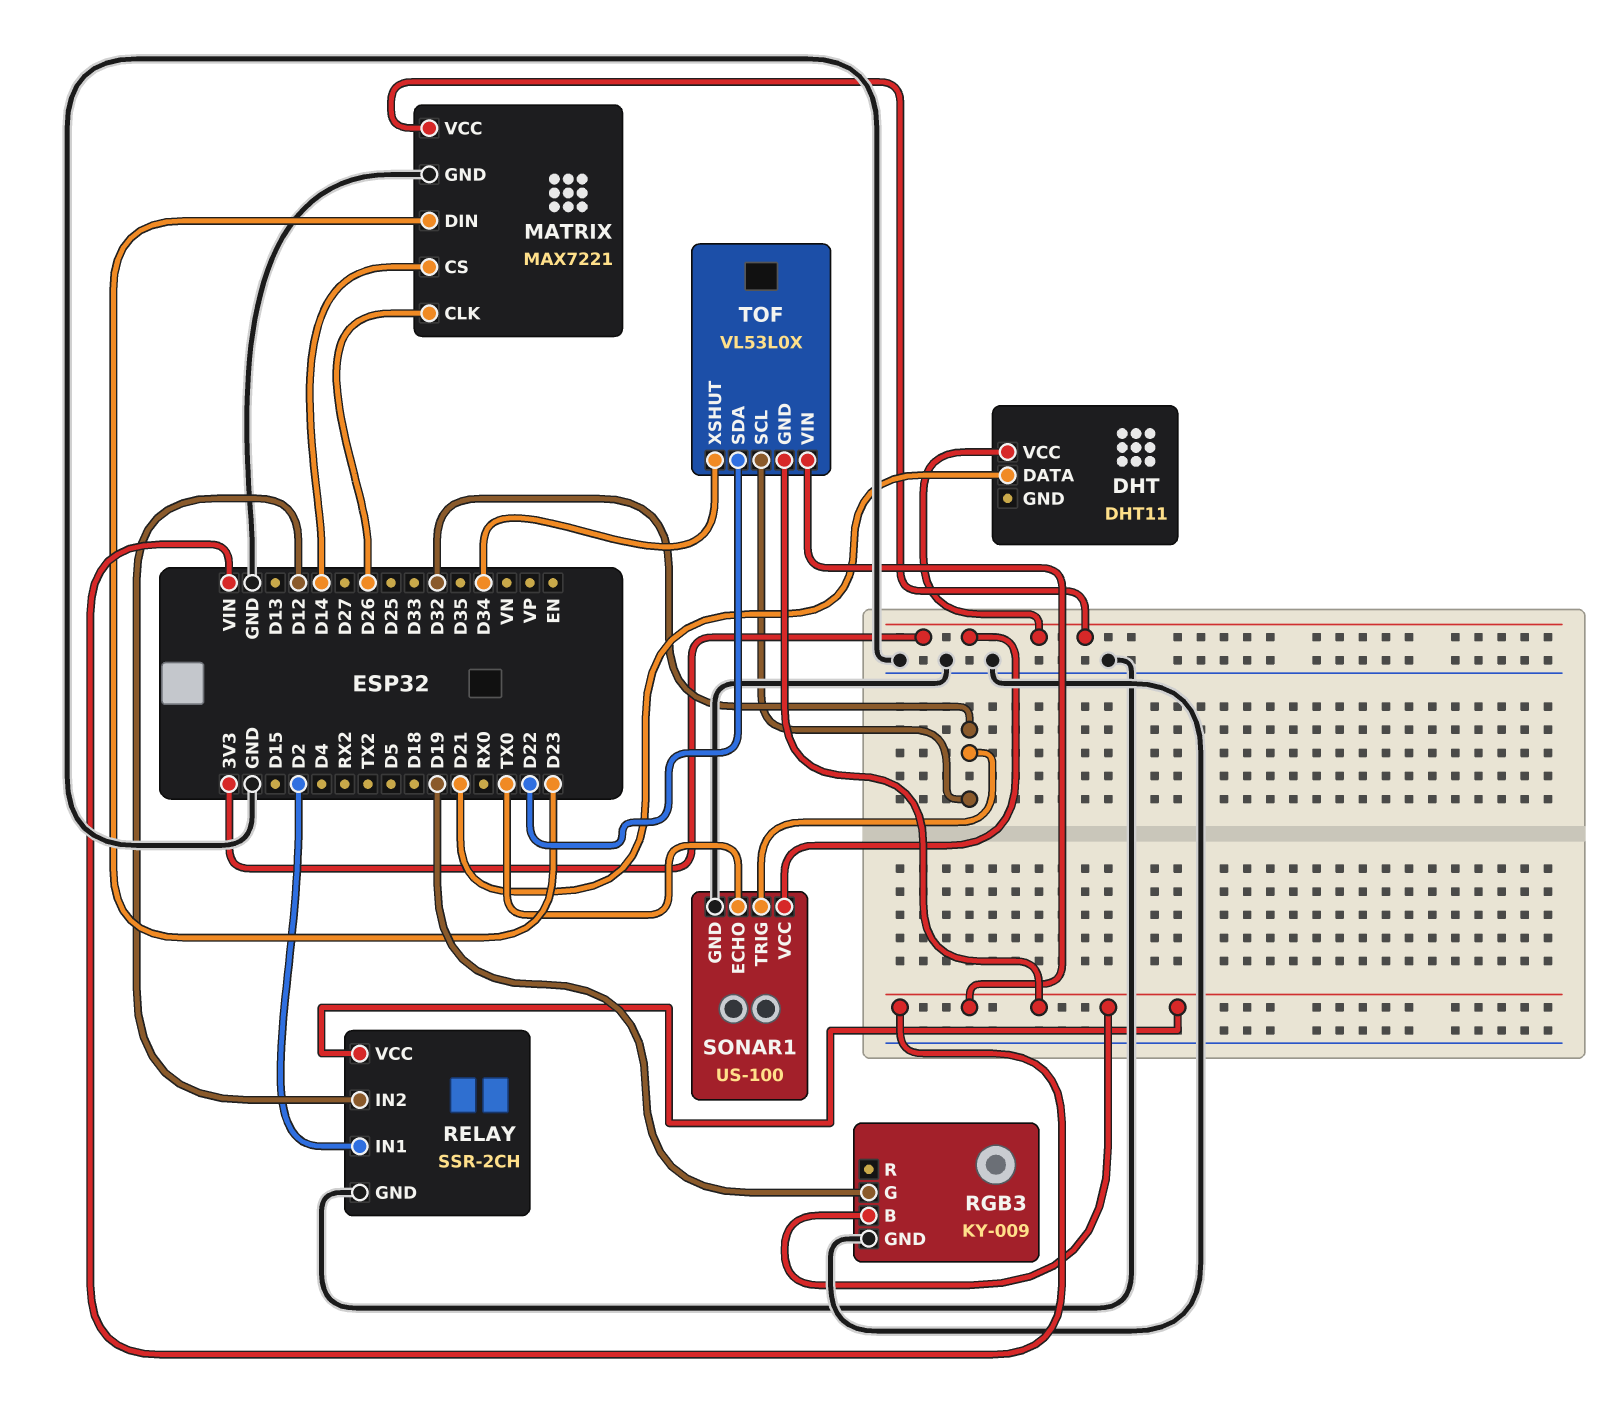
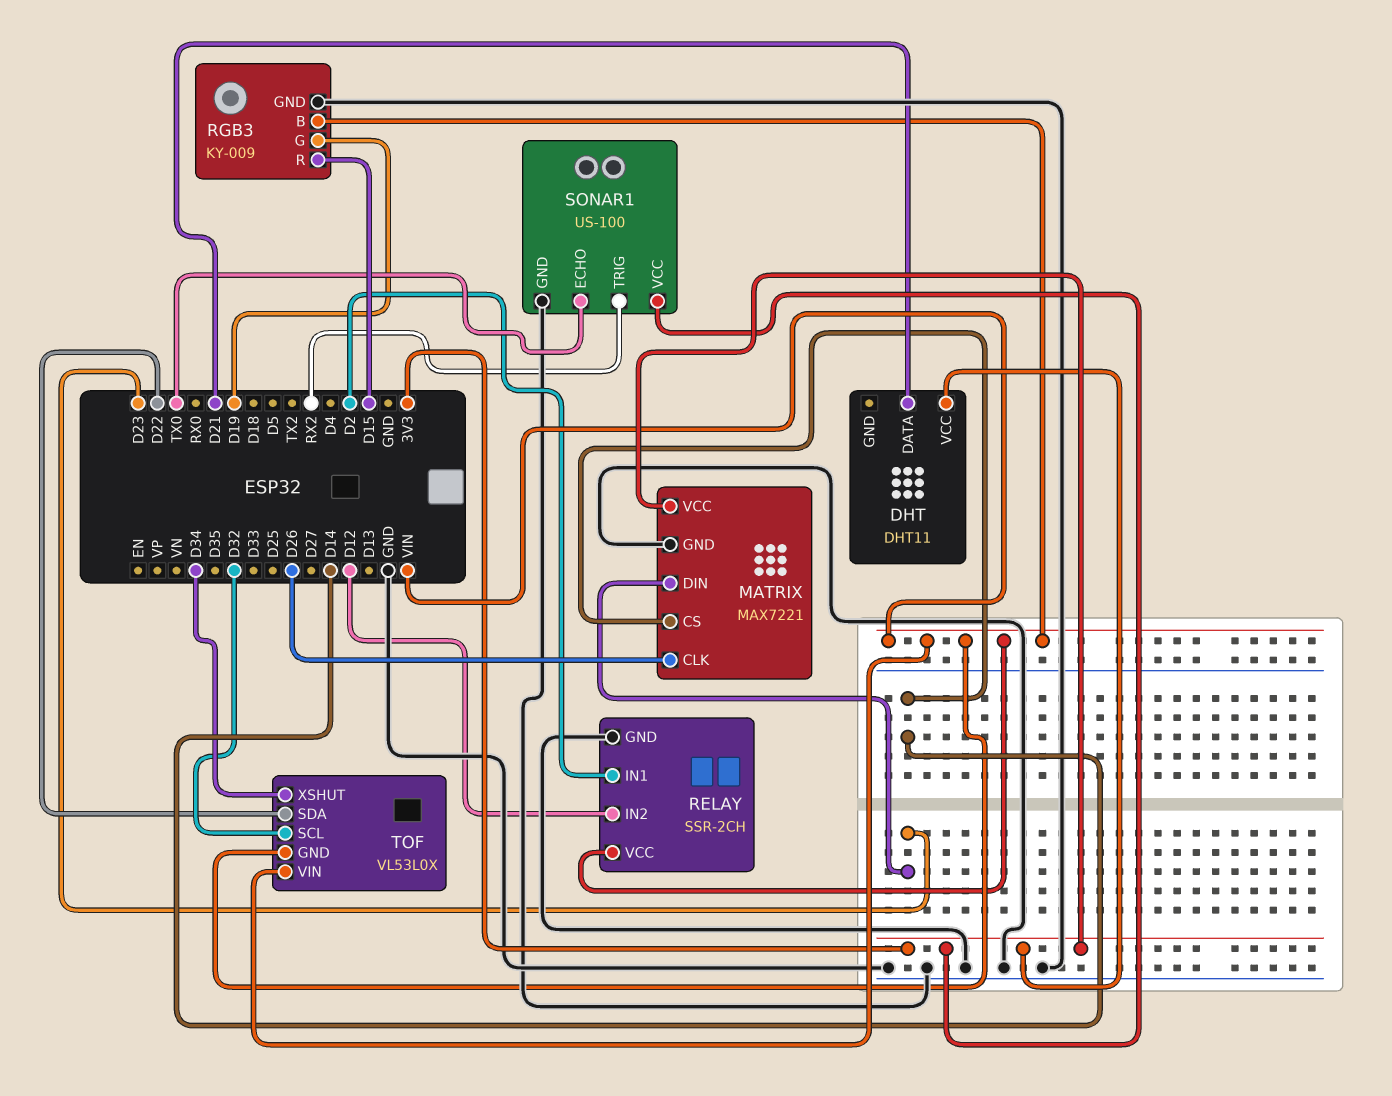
RGB3 pin R: none -> D15
SONAR1 pin TRIG: D32 -> RX2

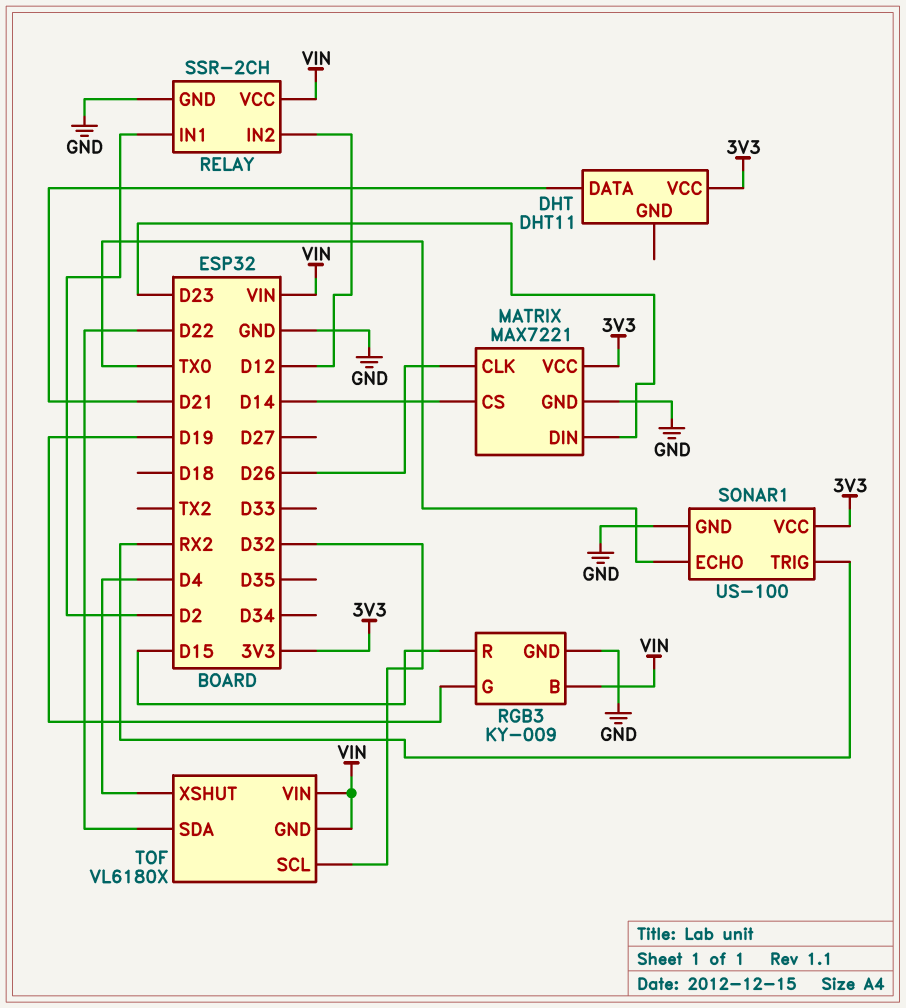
TOF: VL53L0X -> VL6180X
TOF pin XSHUT: D34 -> D4

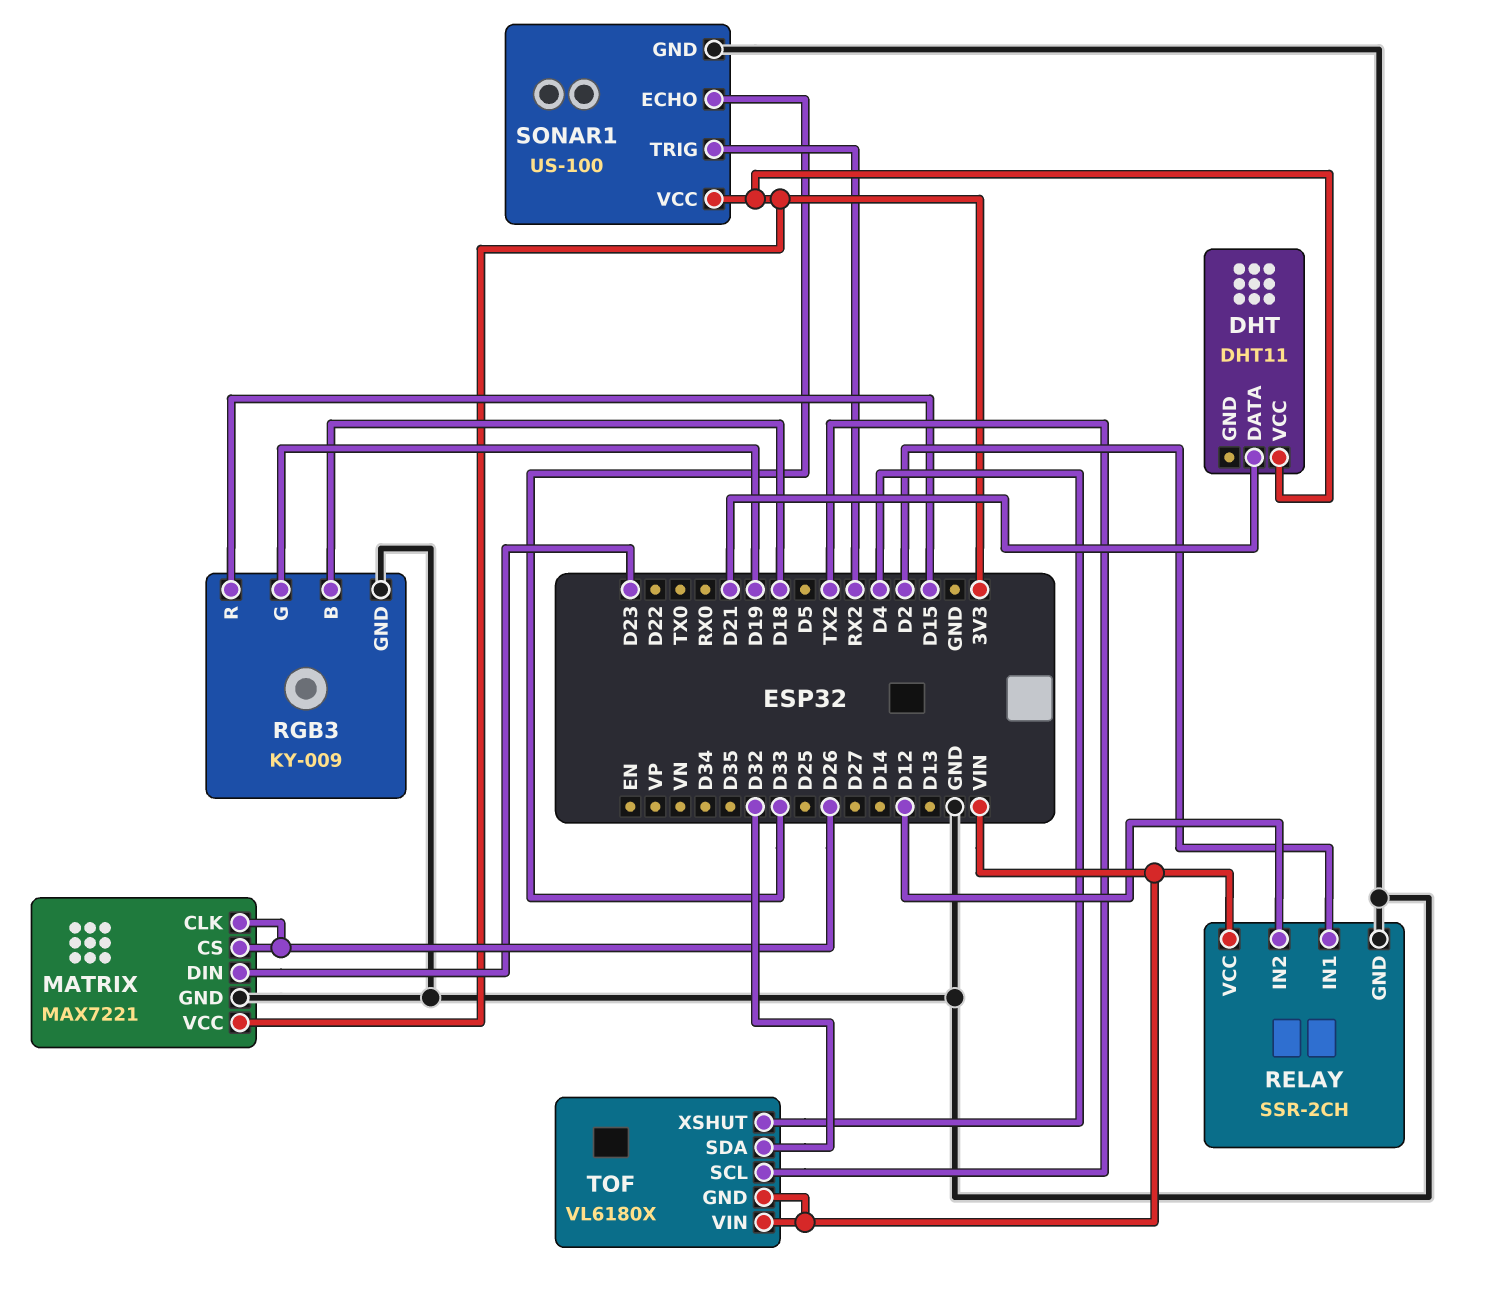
MATRIX pin CS: D14 -> D26
RGB3 pin B: VIN -> D18
SONAR1 pin ECHO: TX0 -> D33
TOF pin SCL: D32 -> TX2
TOF pin SDA: D22 -> D32

